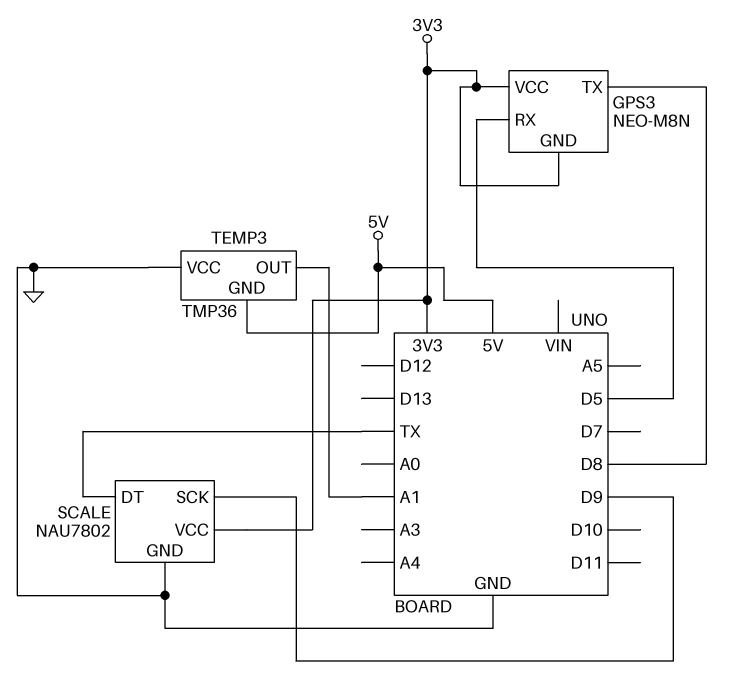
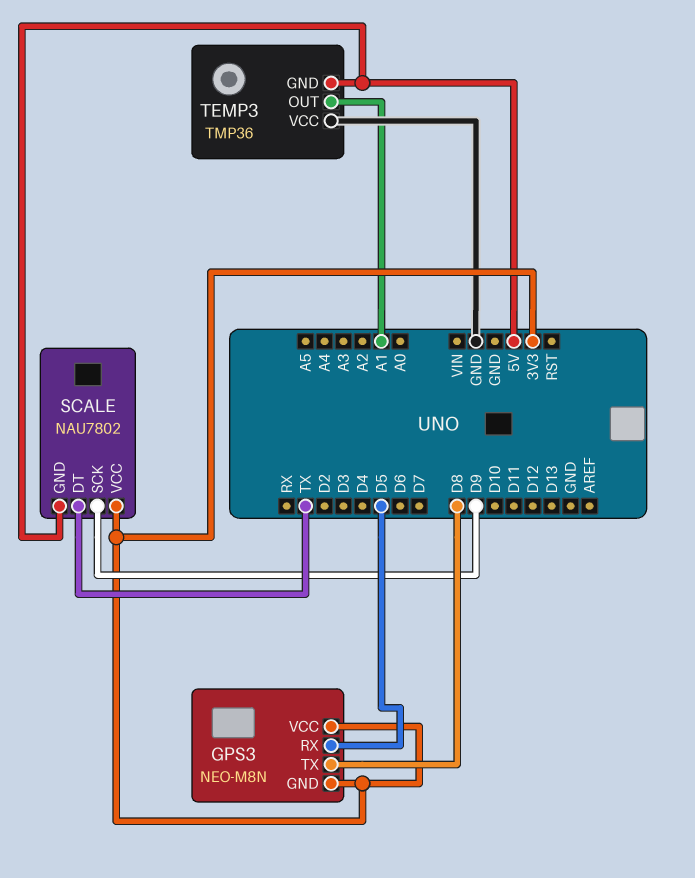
SCALE pin GND: GND -> 5V

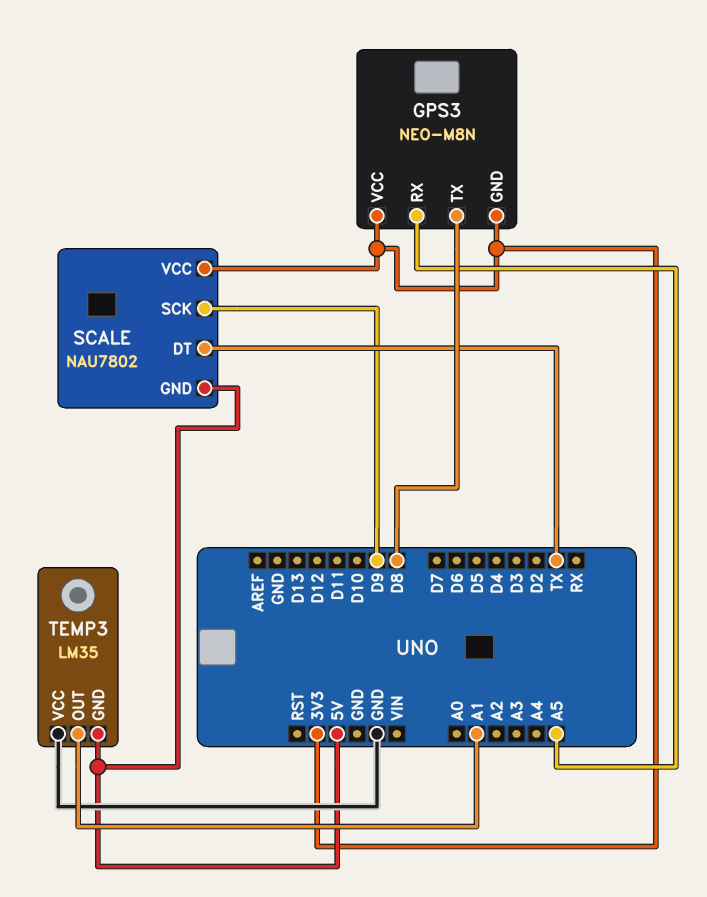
GPS3 pin RX: D5 -> A5
TEMP3: TMP36 -> LM35

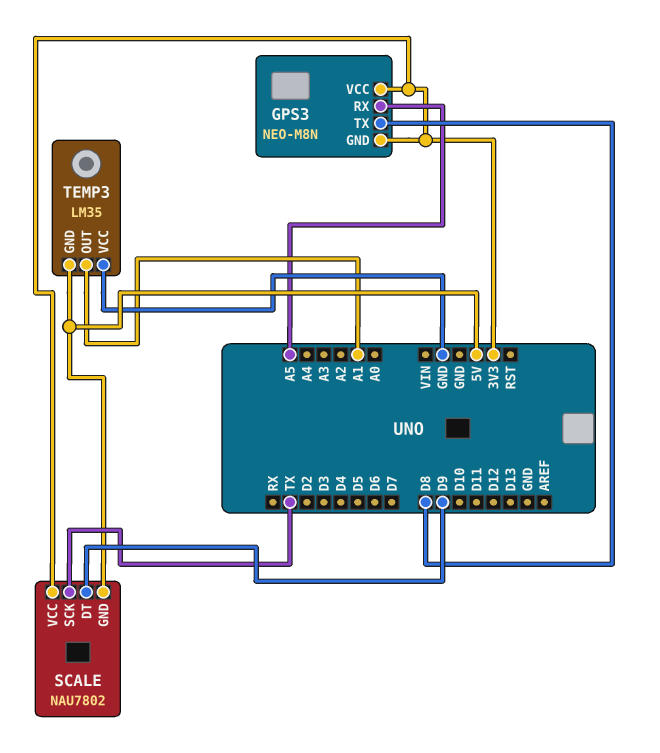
SCALE pin DT: TX -> D9
SCALE pin SCK: D9 -> TX

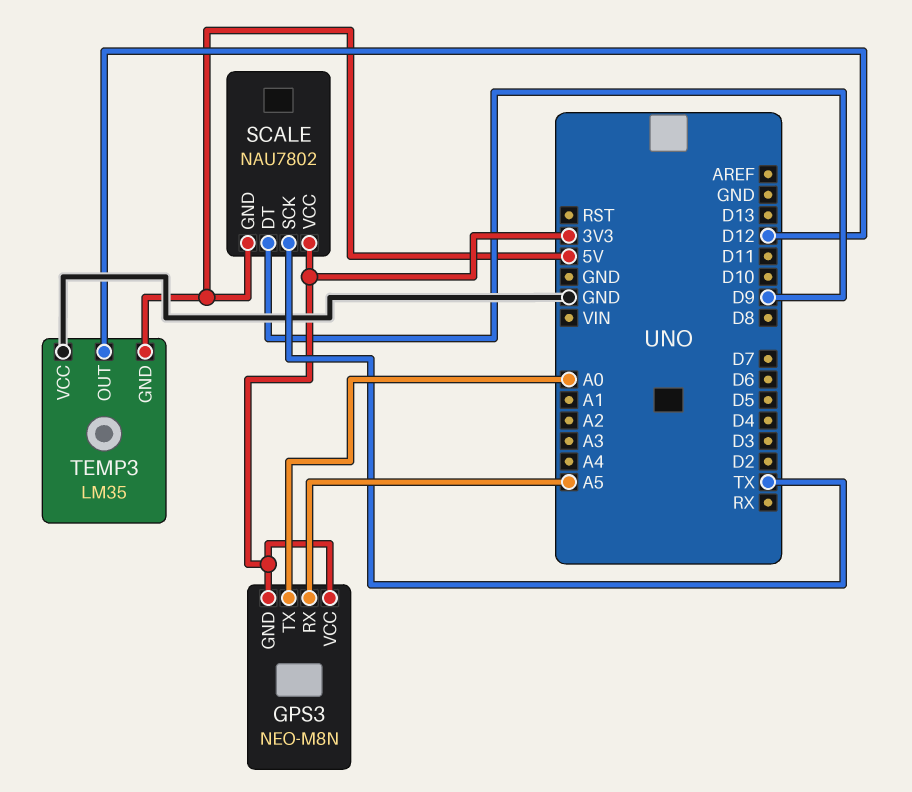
GPS3 pin TX: D8 -> A0
TEMP3 pin OUT: A1 -> D12

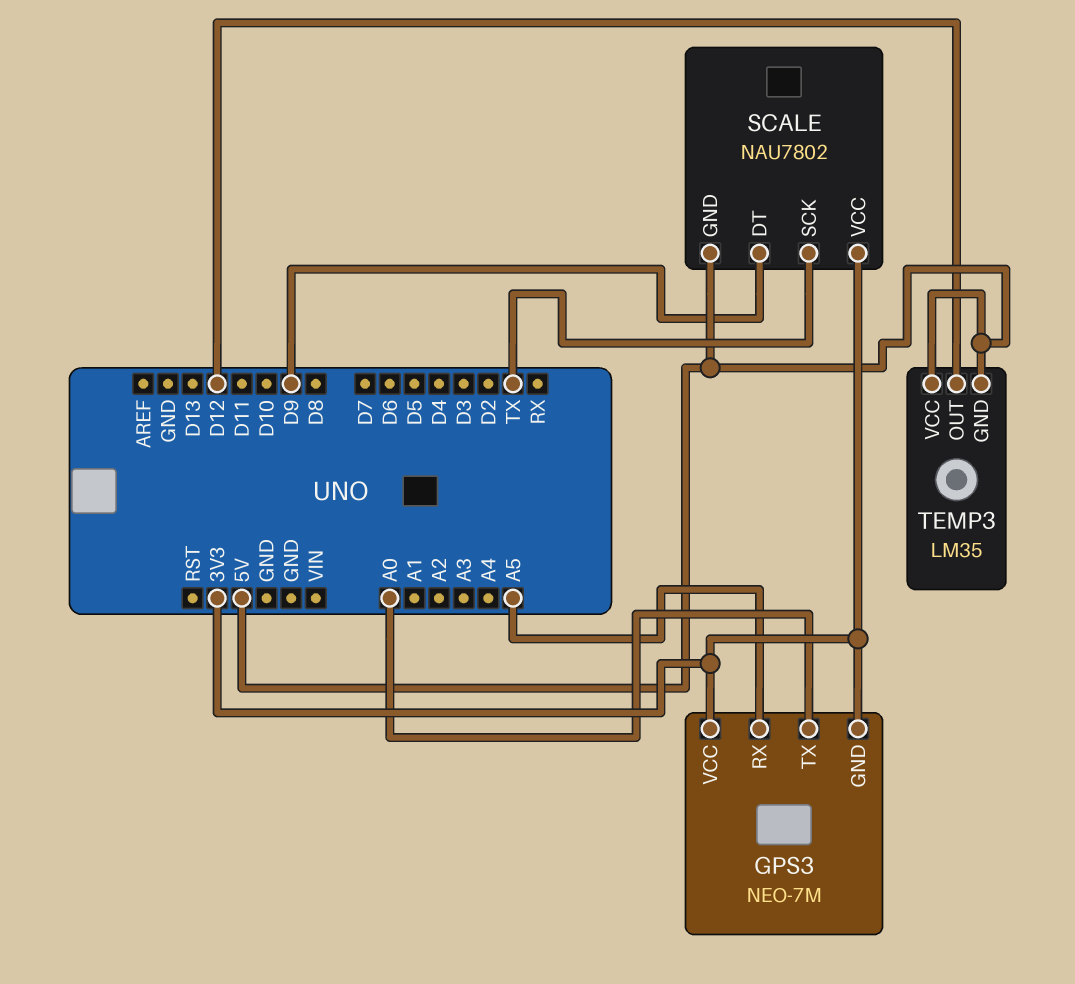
GPS3: NEO-M8N -> NEO-7M
TEMP3 pin VCC: GND -> 5V

